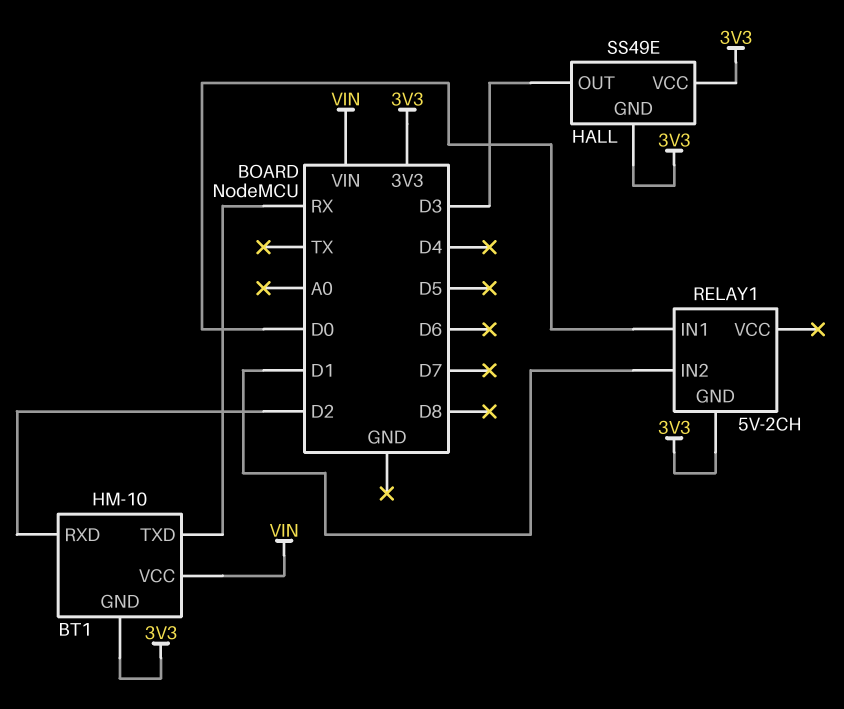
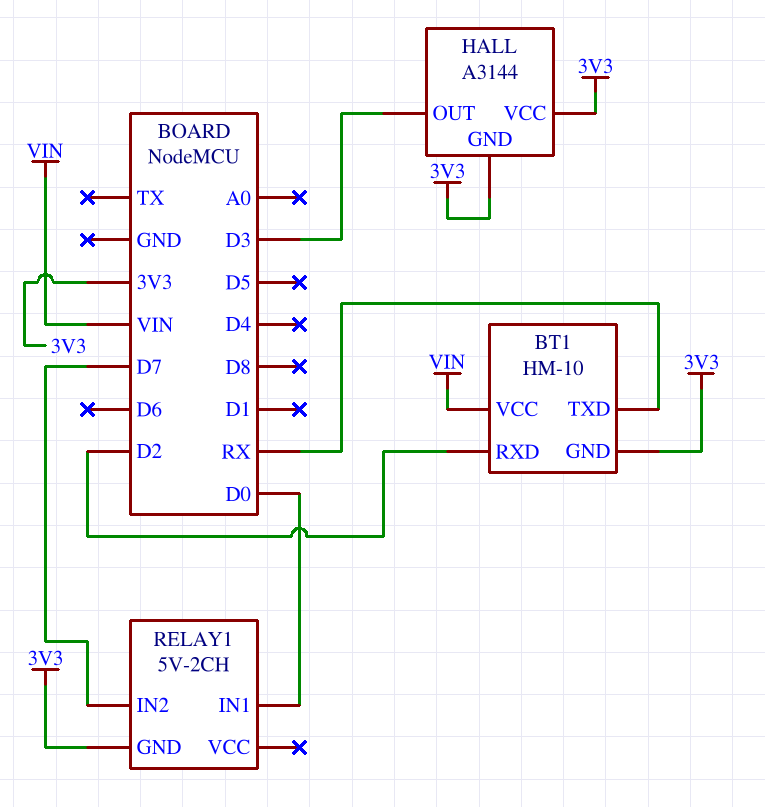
HALL: SS49E -> A3144
RELAY1 pin IN2: D1 -> D7

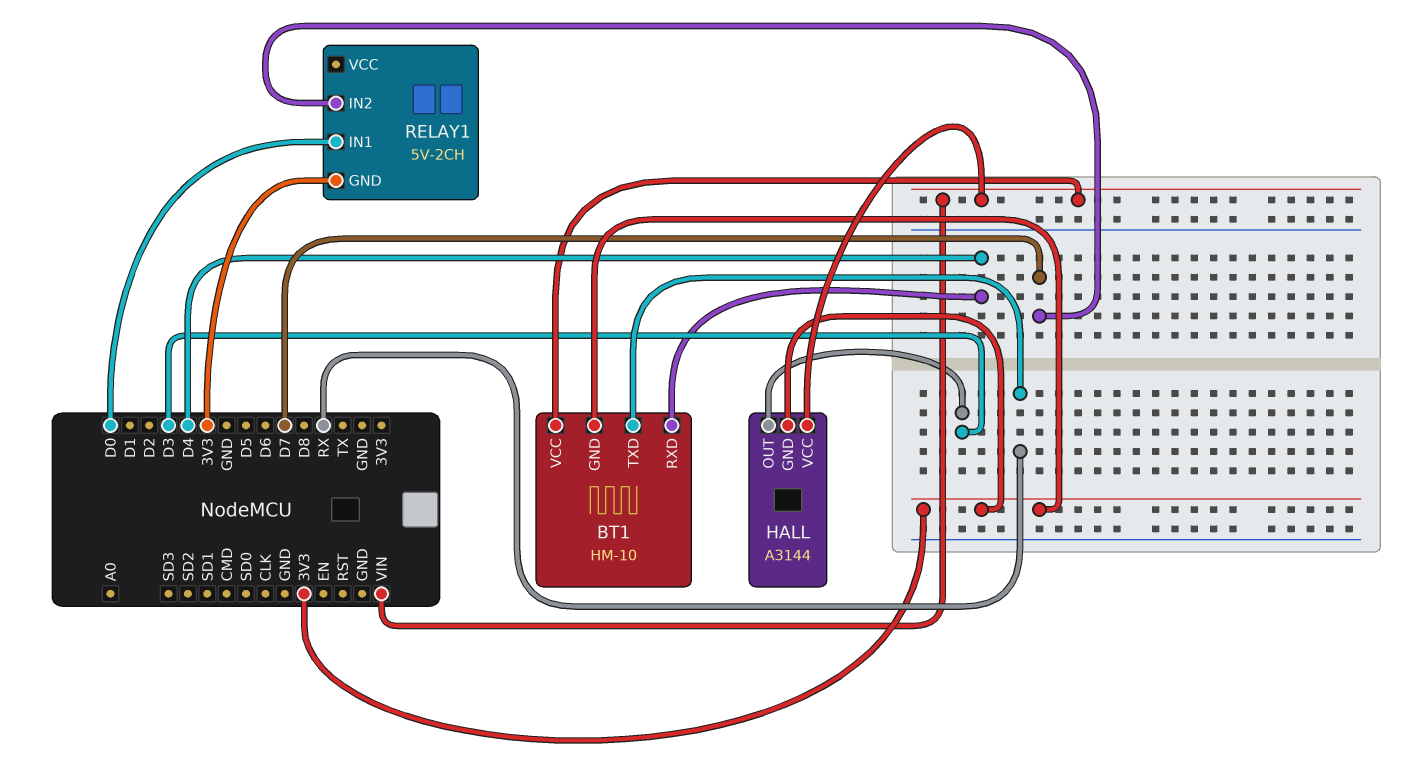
BT1 pin RXD: D2 -> D4
HALL pin VCC: 3V3 -> VIN

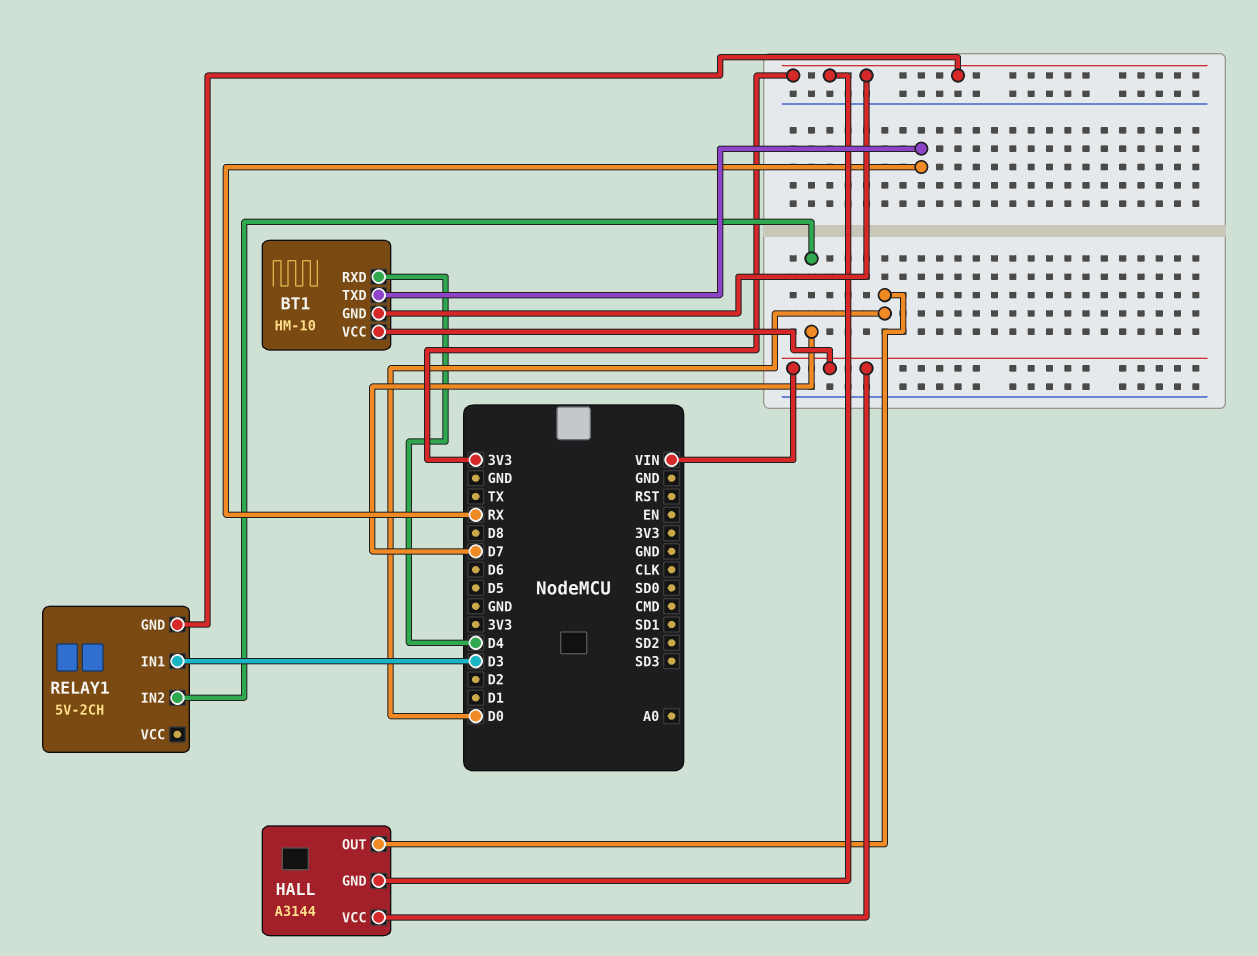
HALL pin OUT: D3 -> D0
RELAY1 pin IN1: D0 -> D3

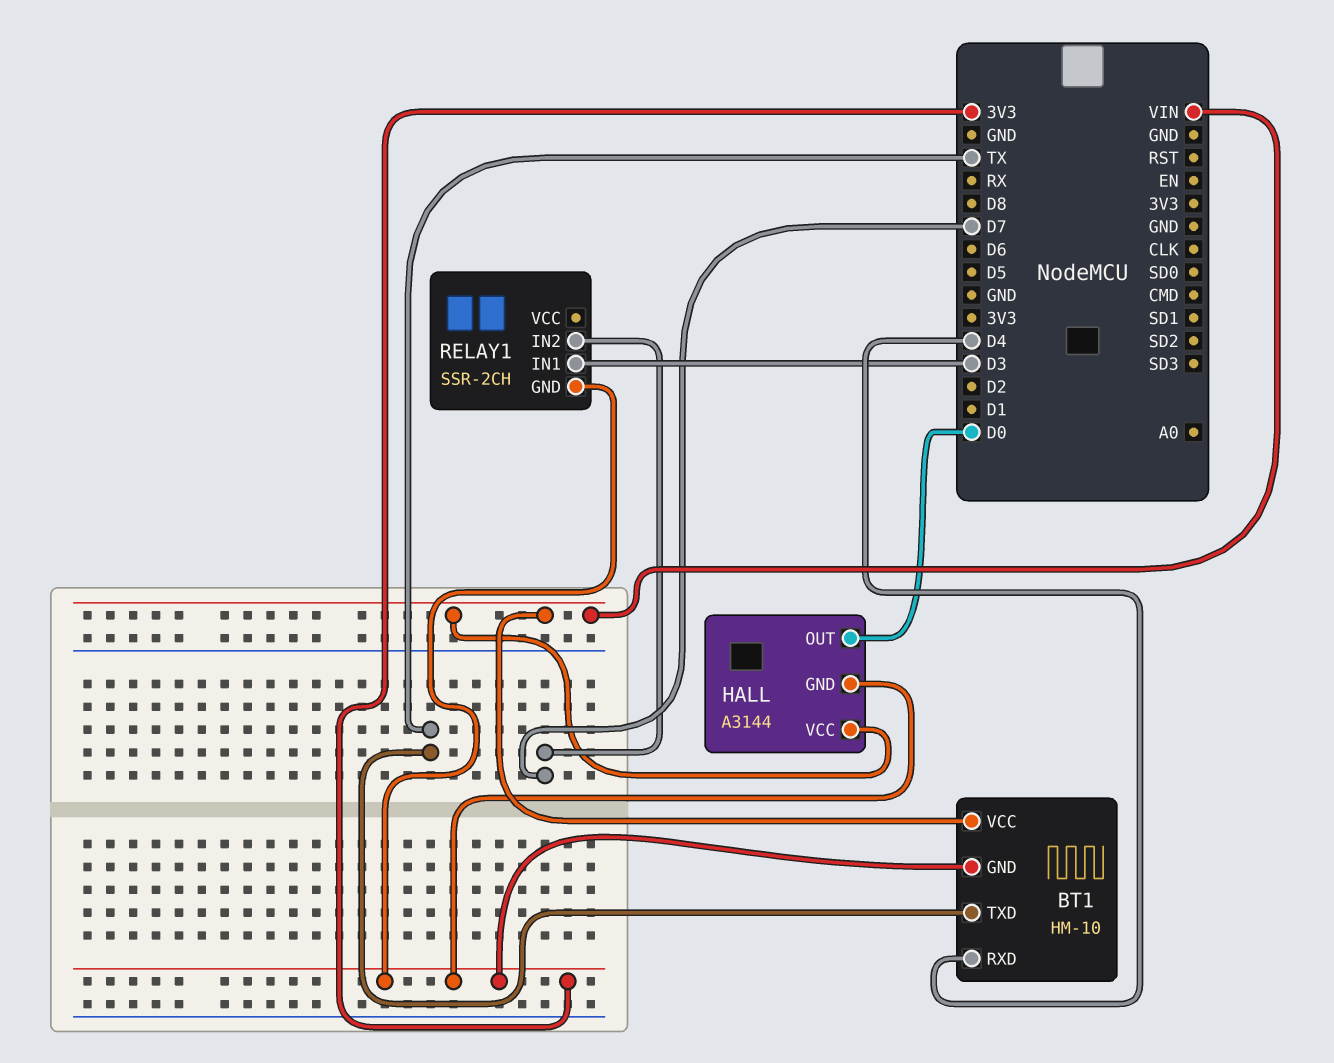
BT1 pin TXD: RX -> TX
RELAY1: 5V-2CH -> SSR-2CH

